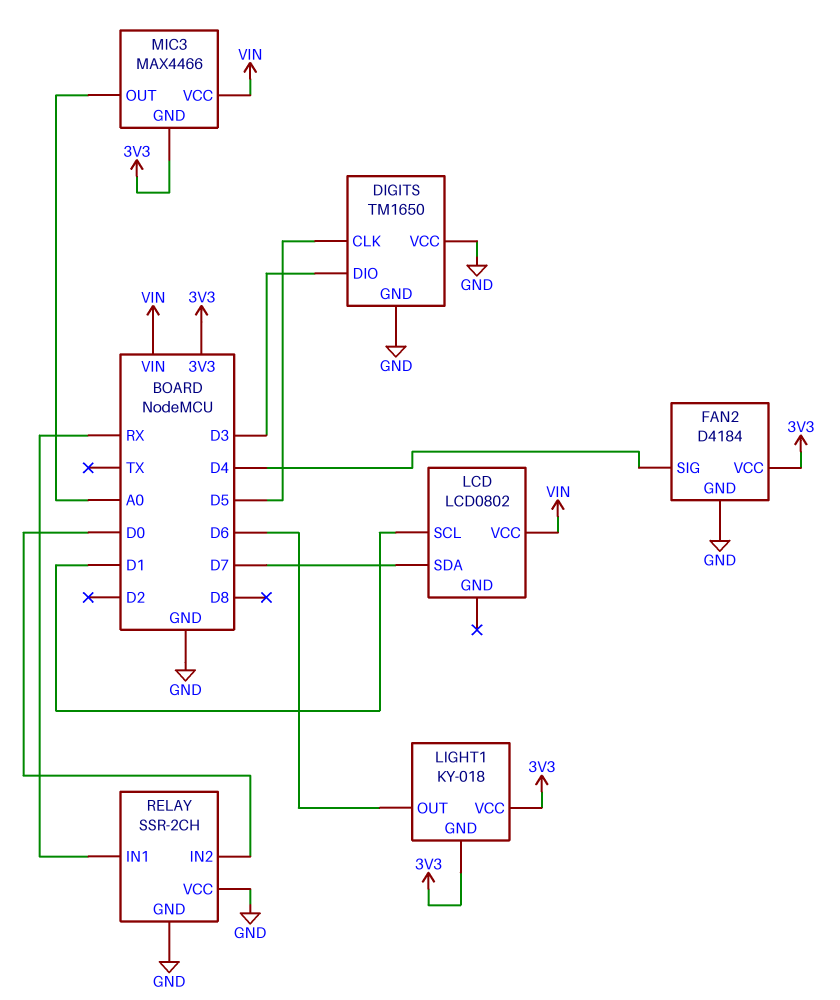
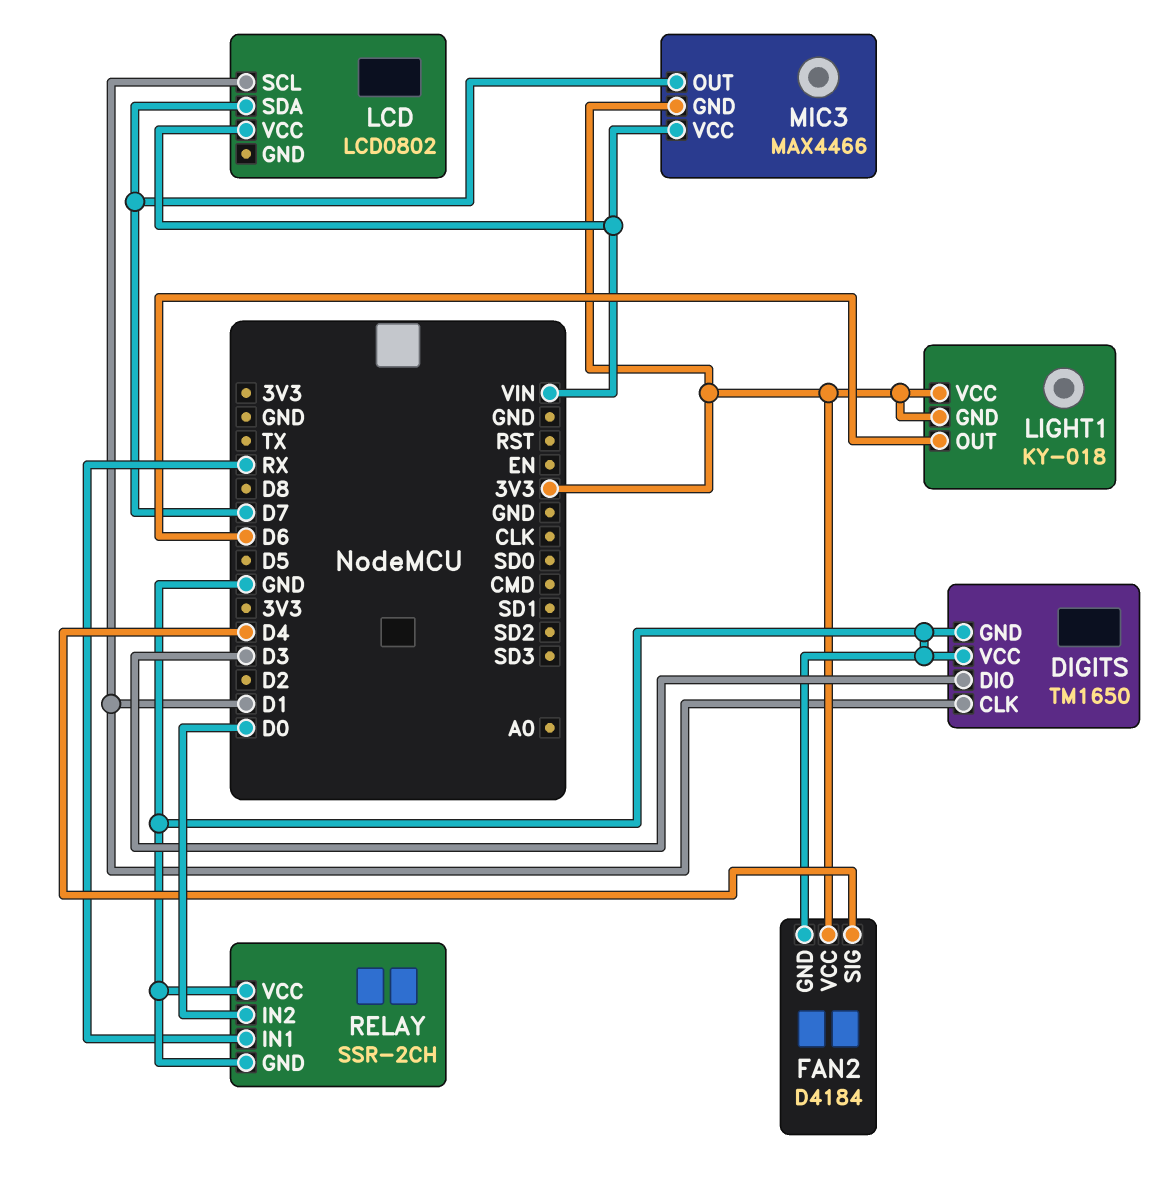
DIGITS pin CLK: D5 -> D1
MIC3 pin OUT: A0 -> D7

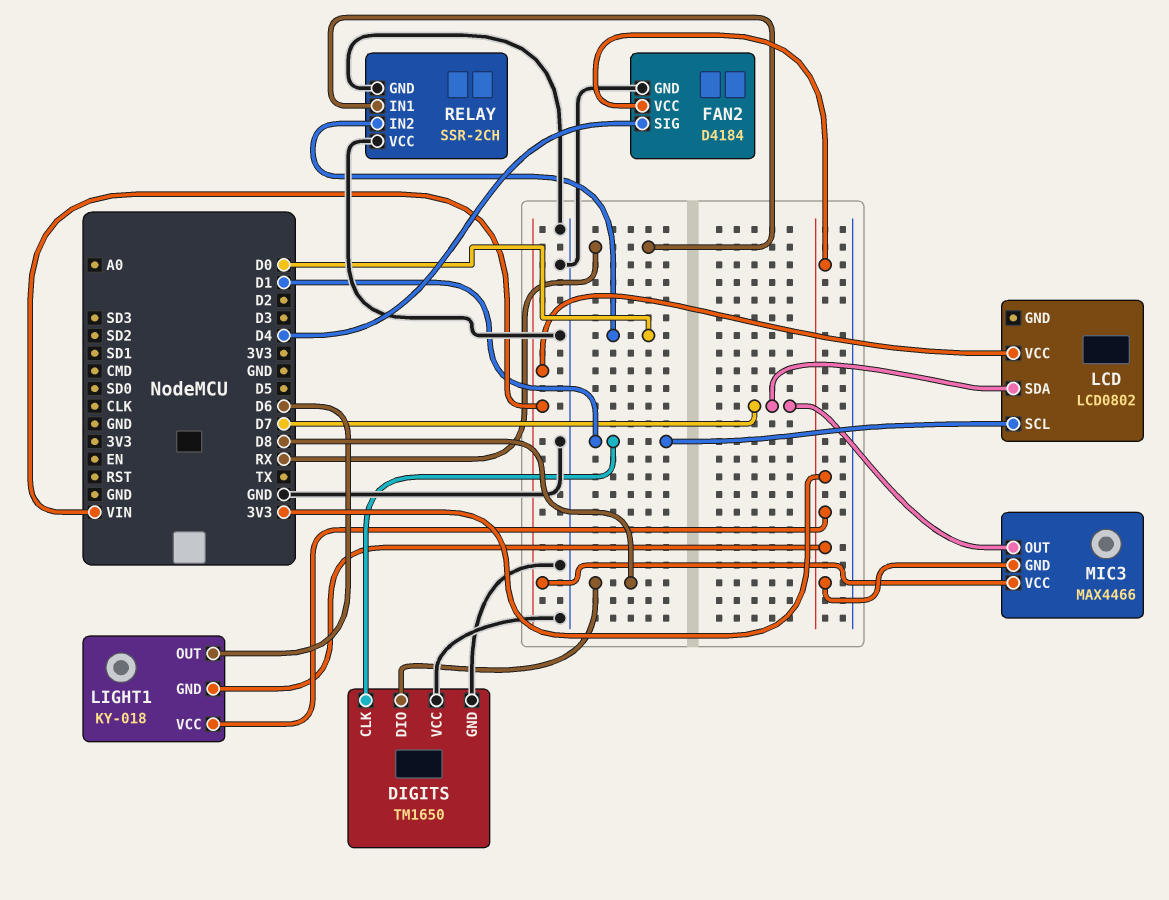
DIGITS pin DIO: D3 -> D8

